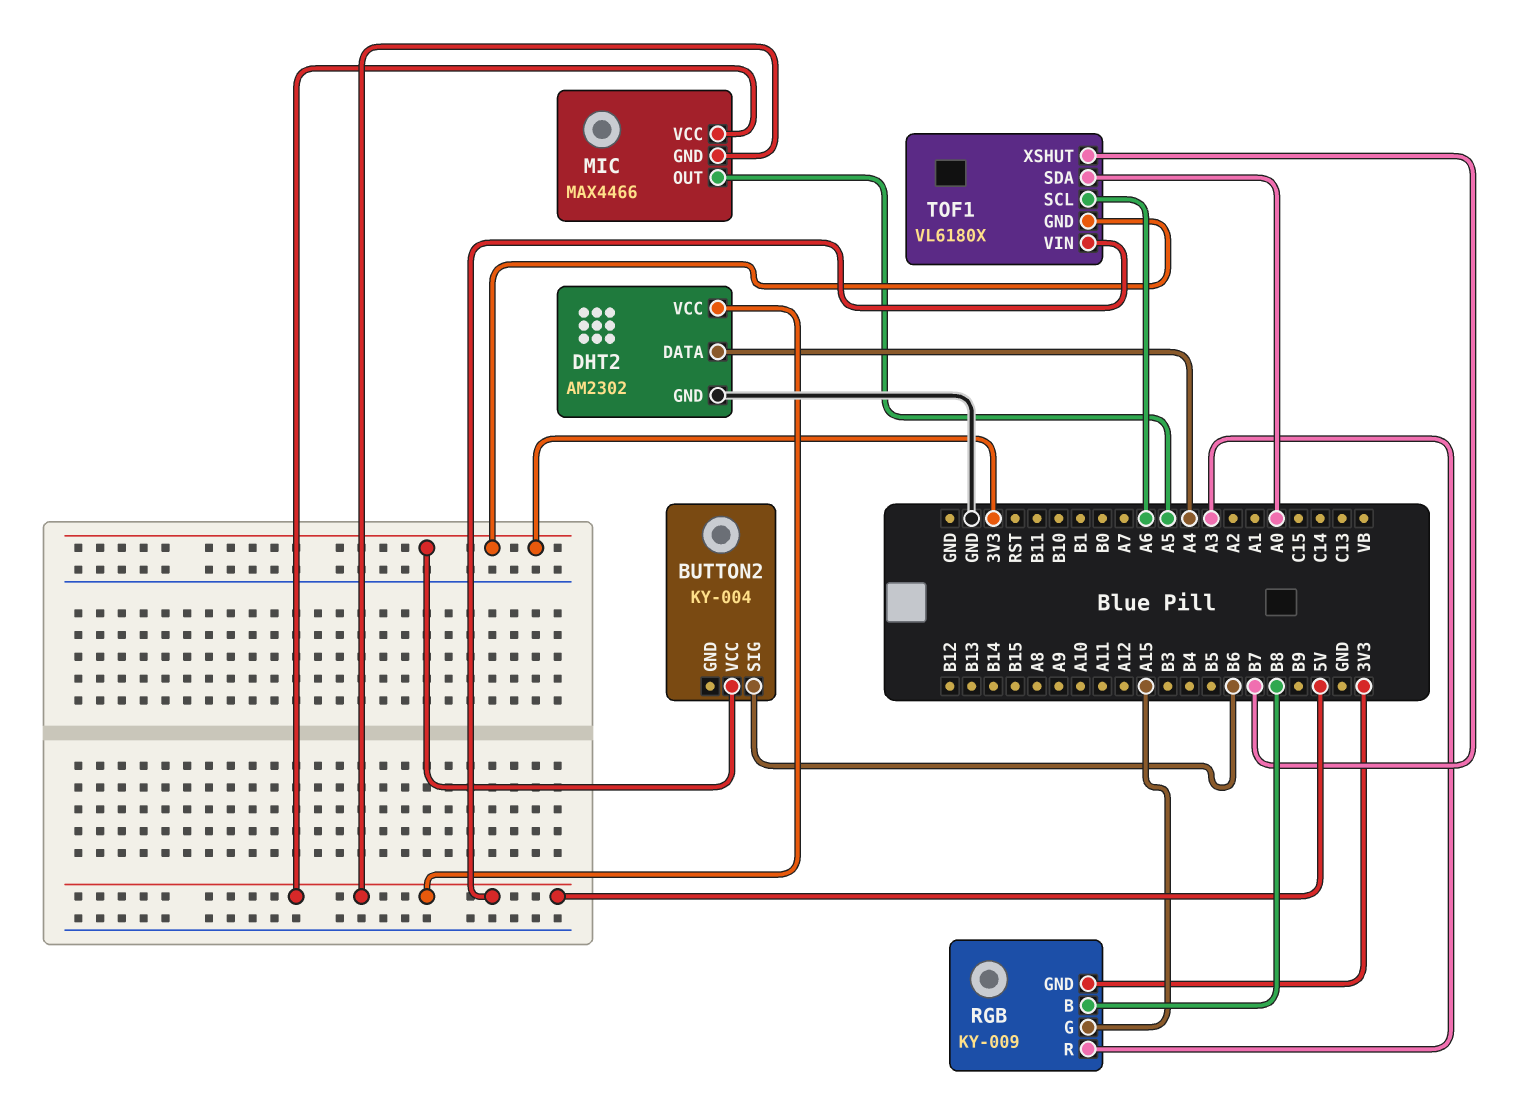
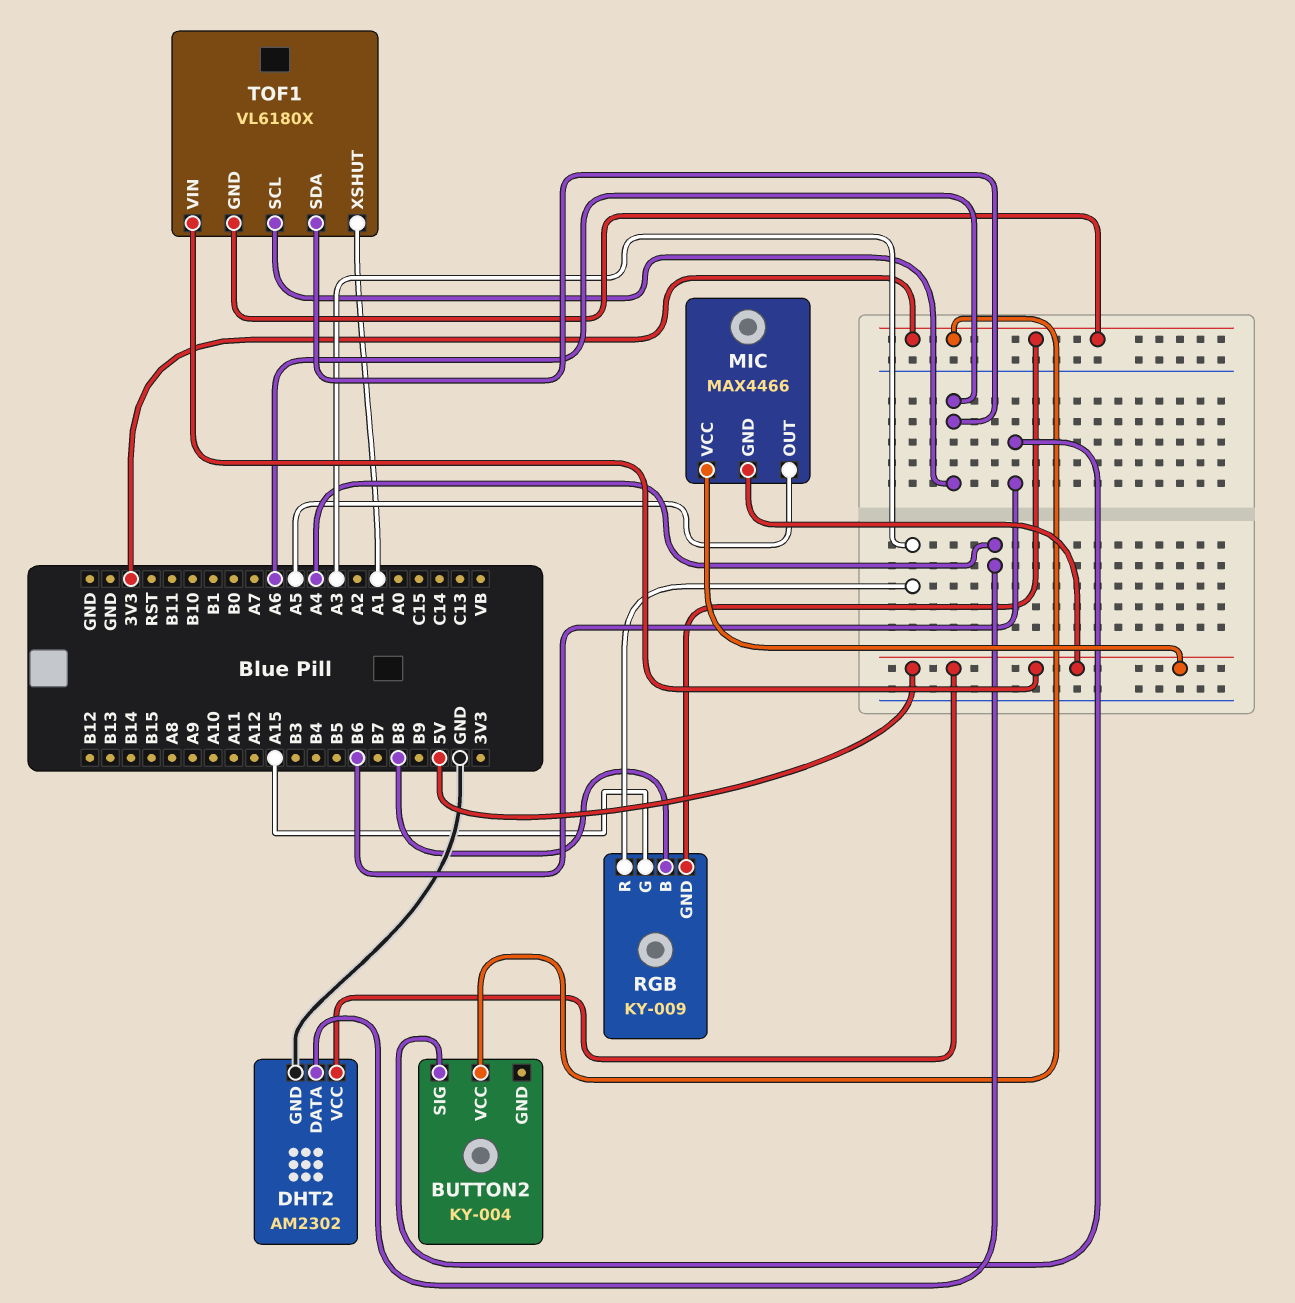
TOF1 pin SDA: A0 -> A6
TOF1 pin XSHUT: B7 -> A1

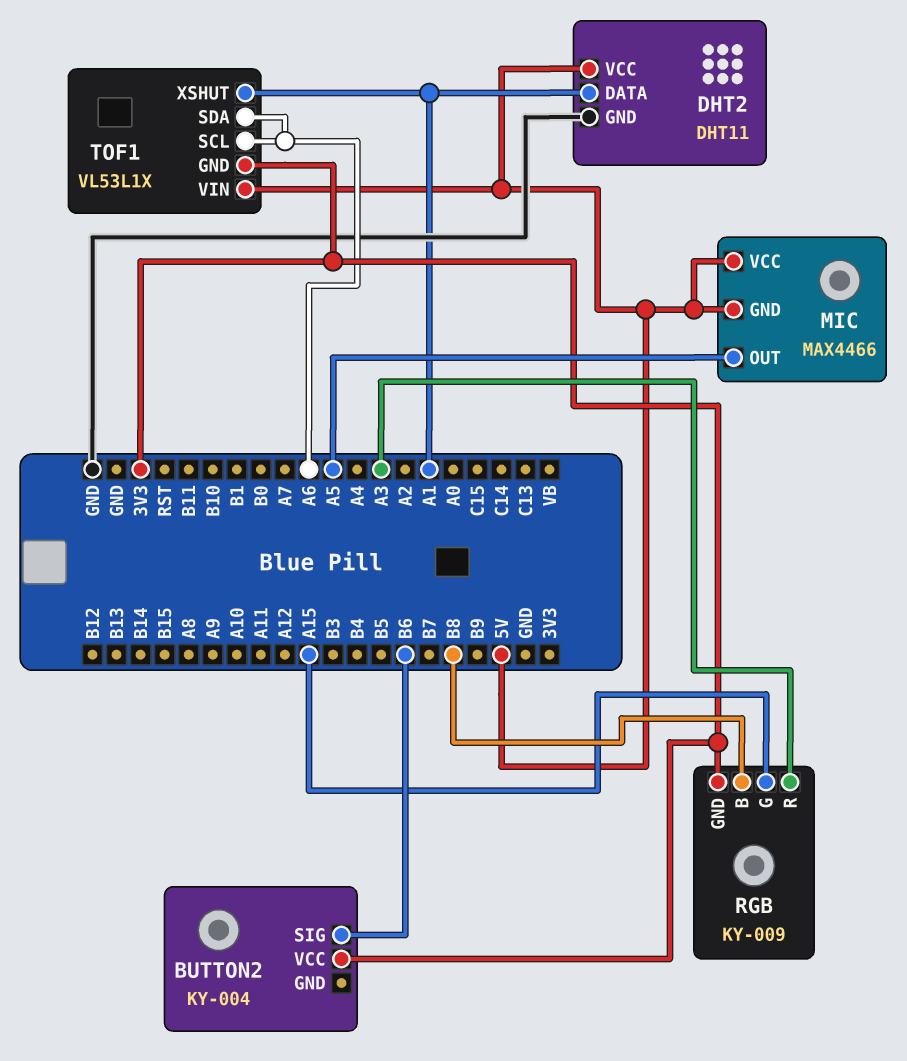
DHT2: AM2302 -> DHT11
DHT2 pin DATA: A4 -> A1
TOF1: VL6180X -> VL53L1X

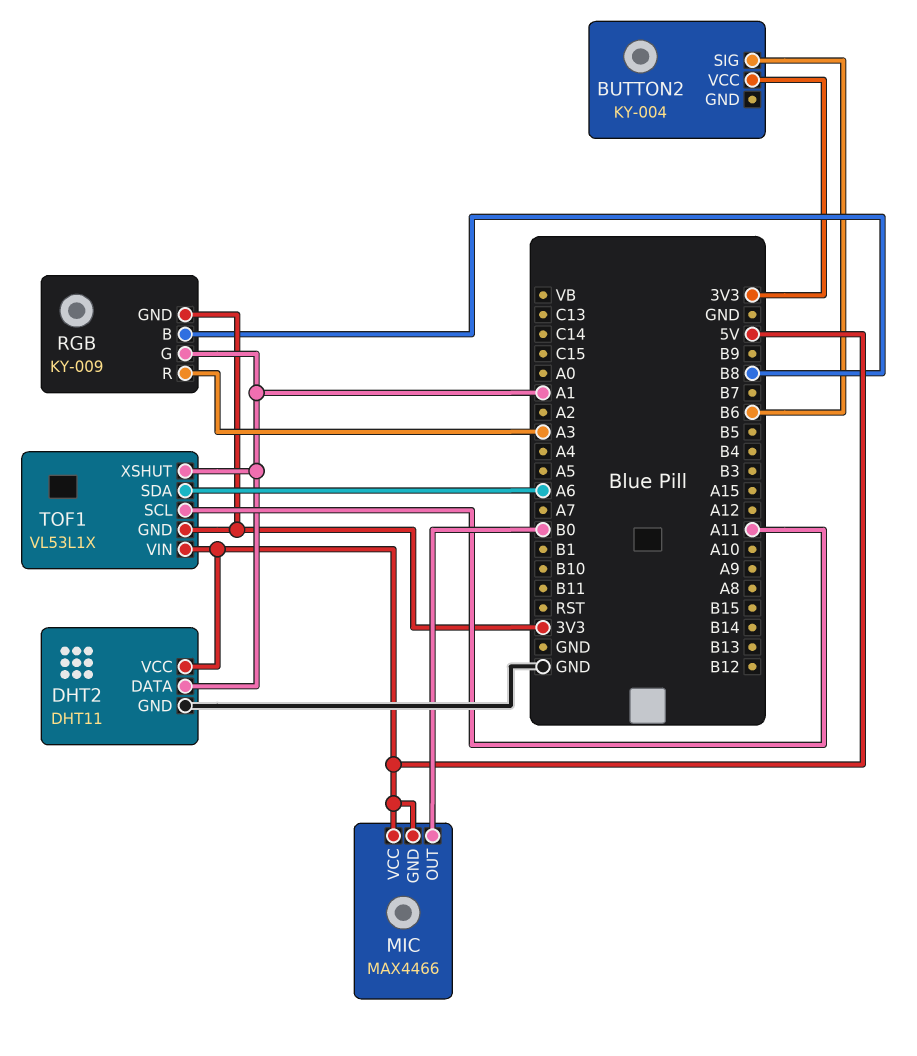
MIC pin OUT: A5 -> B0
RGB pin G: A15 -> A1
TOF1 pin SCL: A6 -> A11

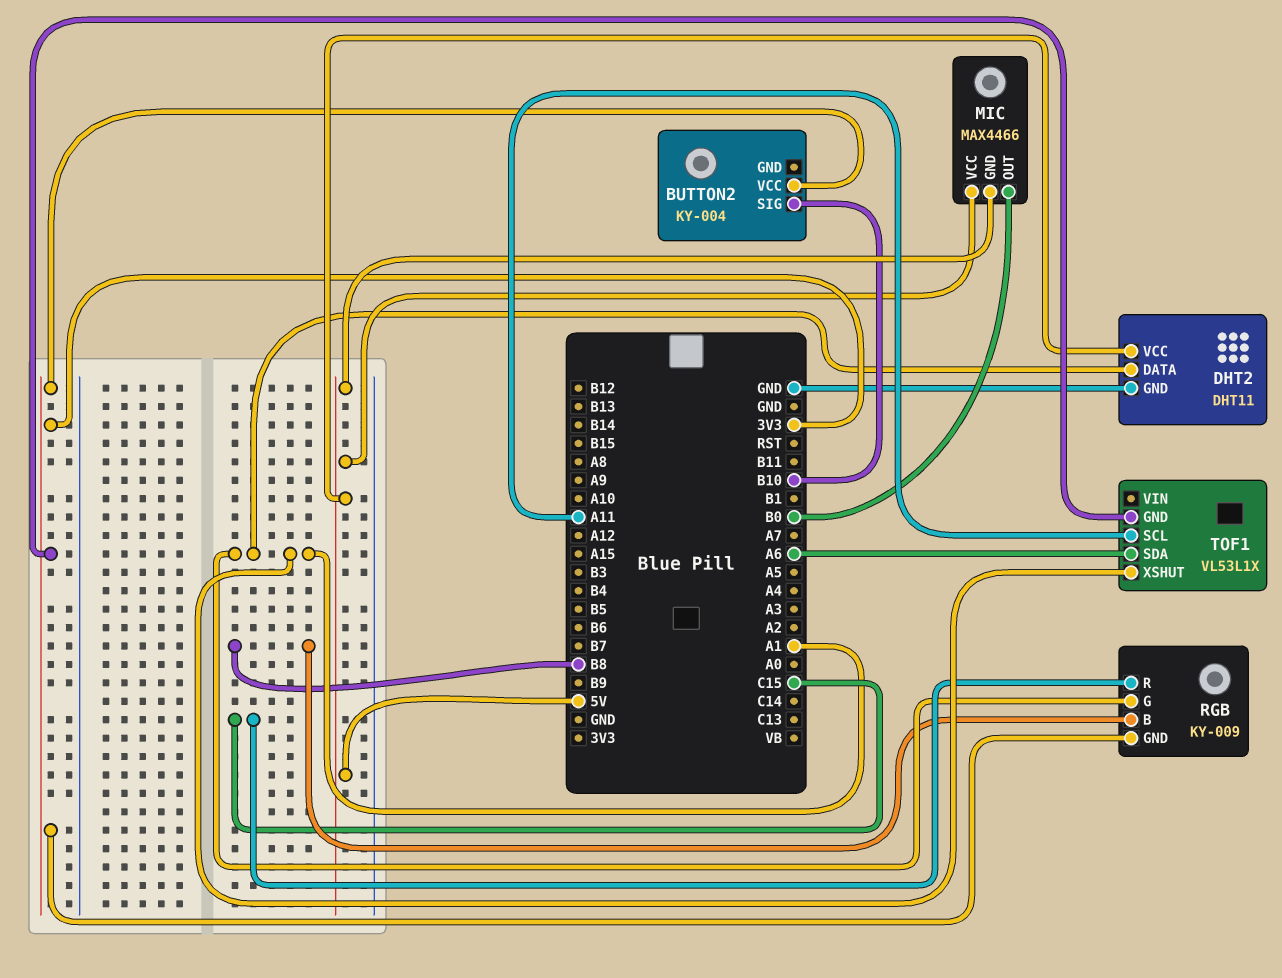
BUTTON2 pin SIG: B6 -> B10
RGB pin R: A3 -> C15
TOF1 pin VIN: 5V -> none

